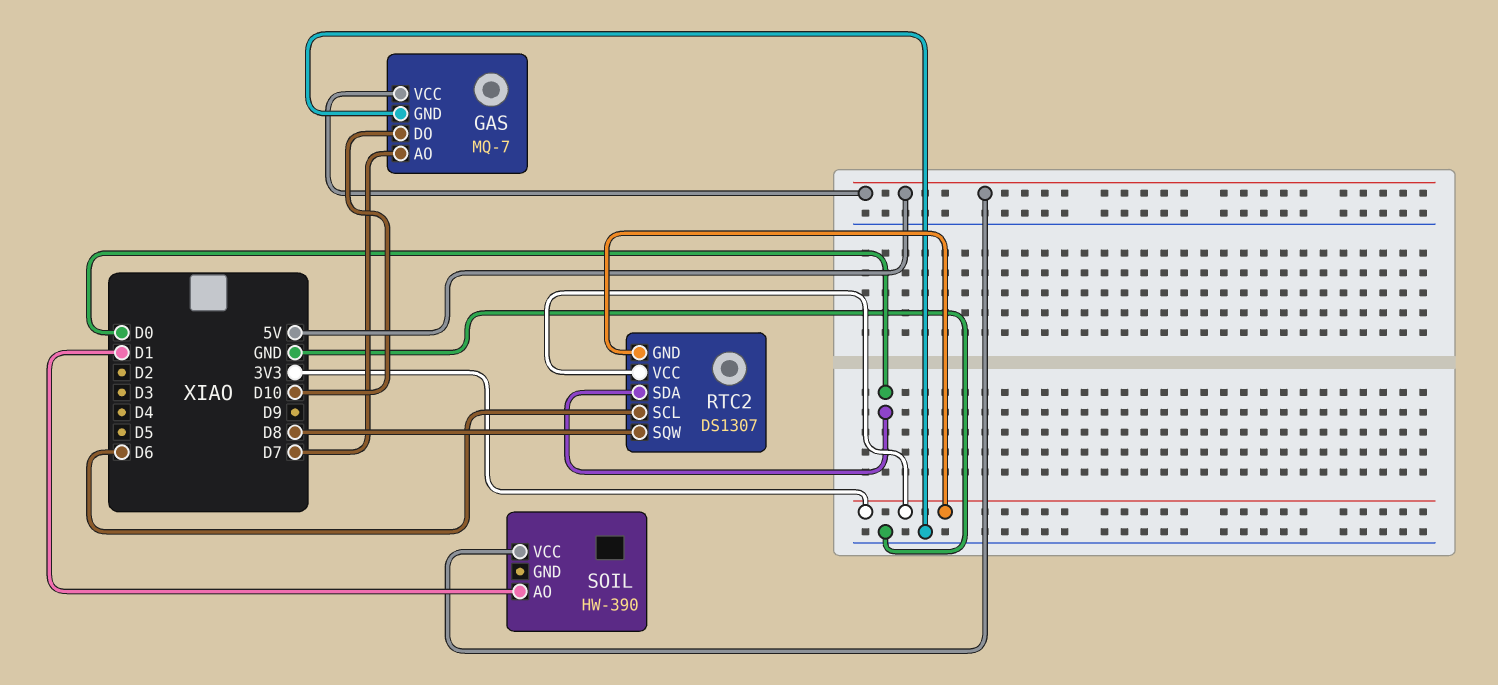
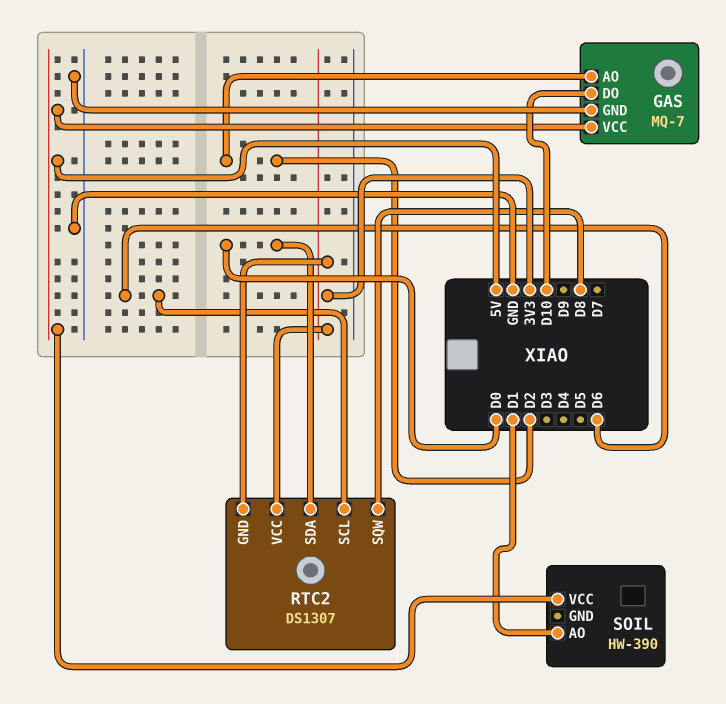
GAS pin AO: D7 -> D2

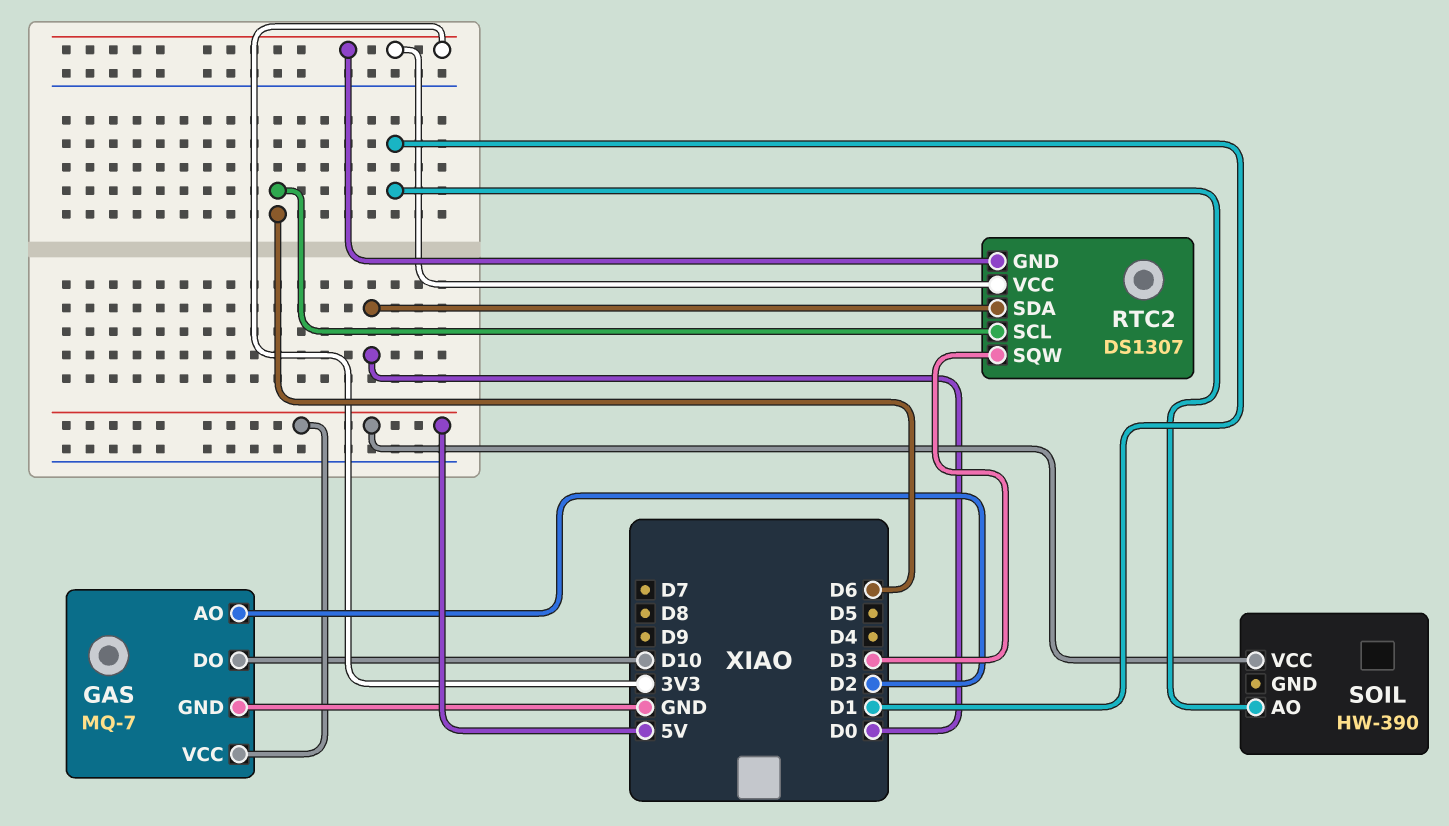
RTC2 pin SQW: D8 -> D3

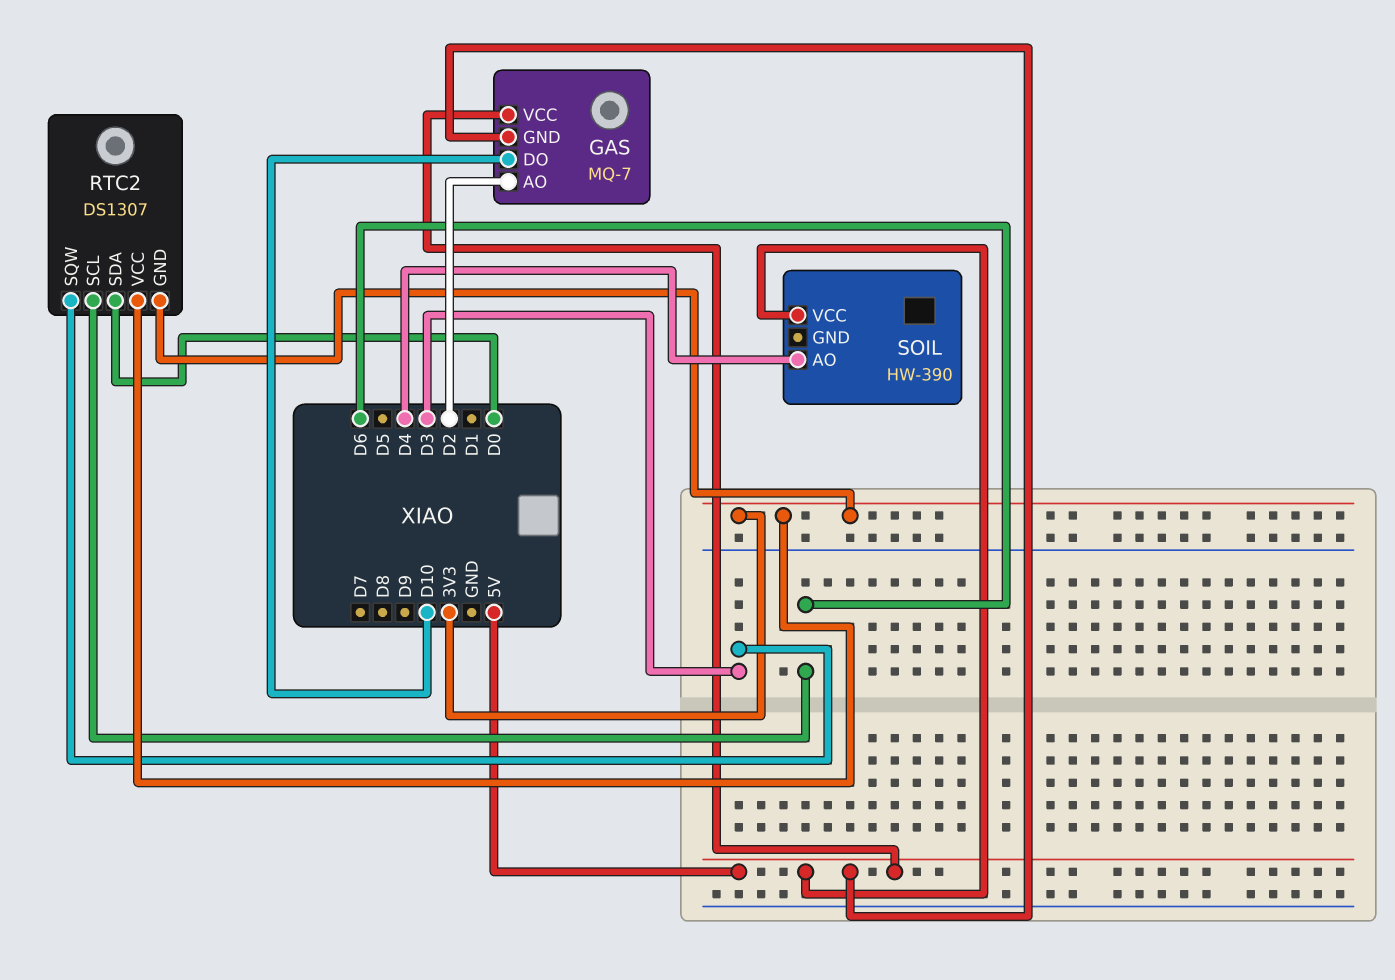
GAS pin GND: GND -> 5V
SOIL pin AO: D1 -> D4

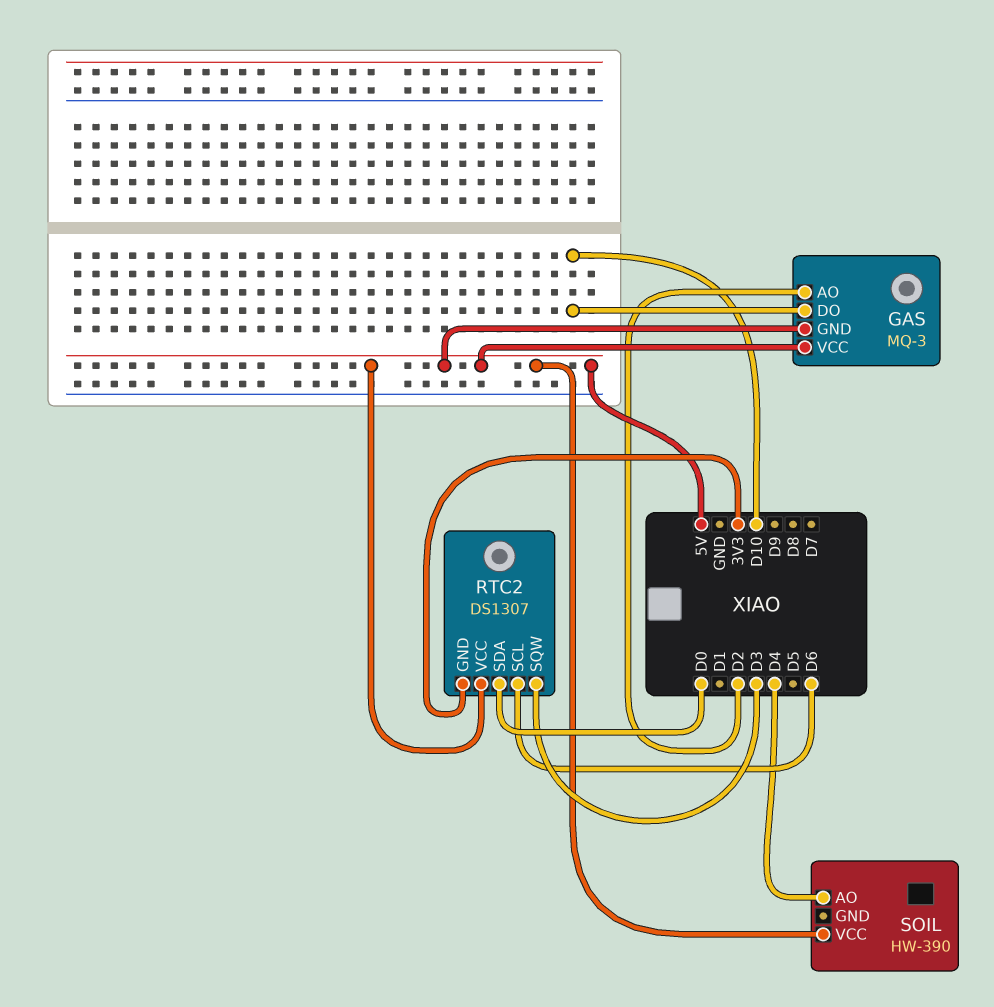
GAS: MQ-7 -> MQ-3
RTC2 pin VCC: 3V3 -> 5V

